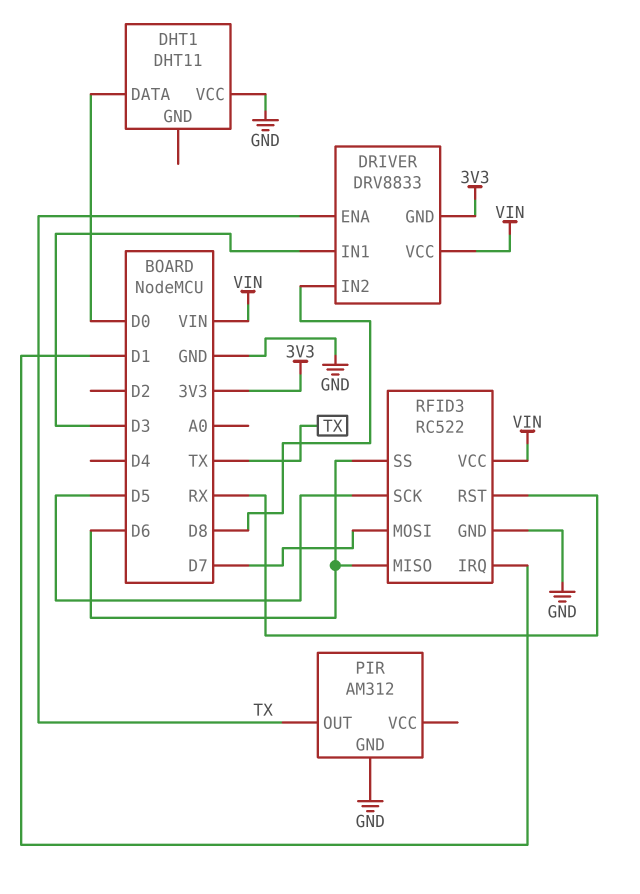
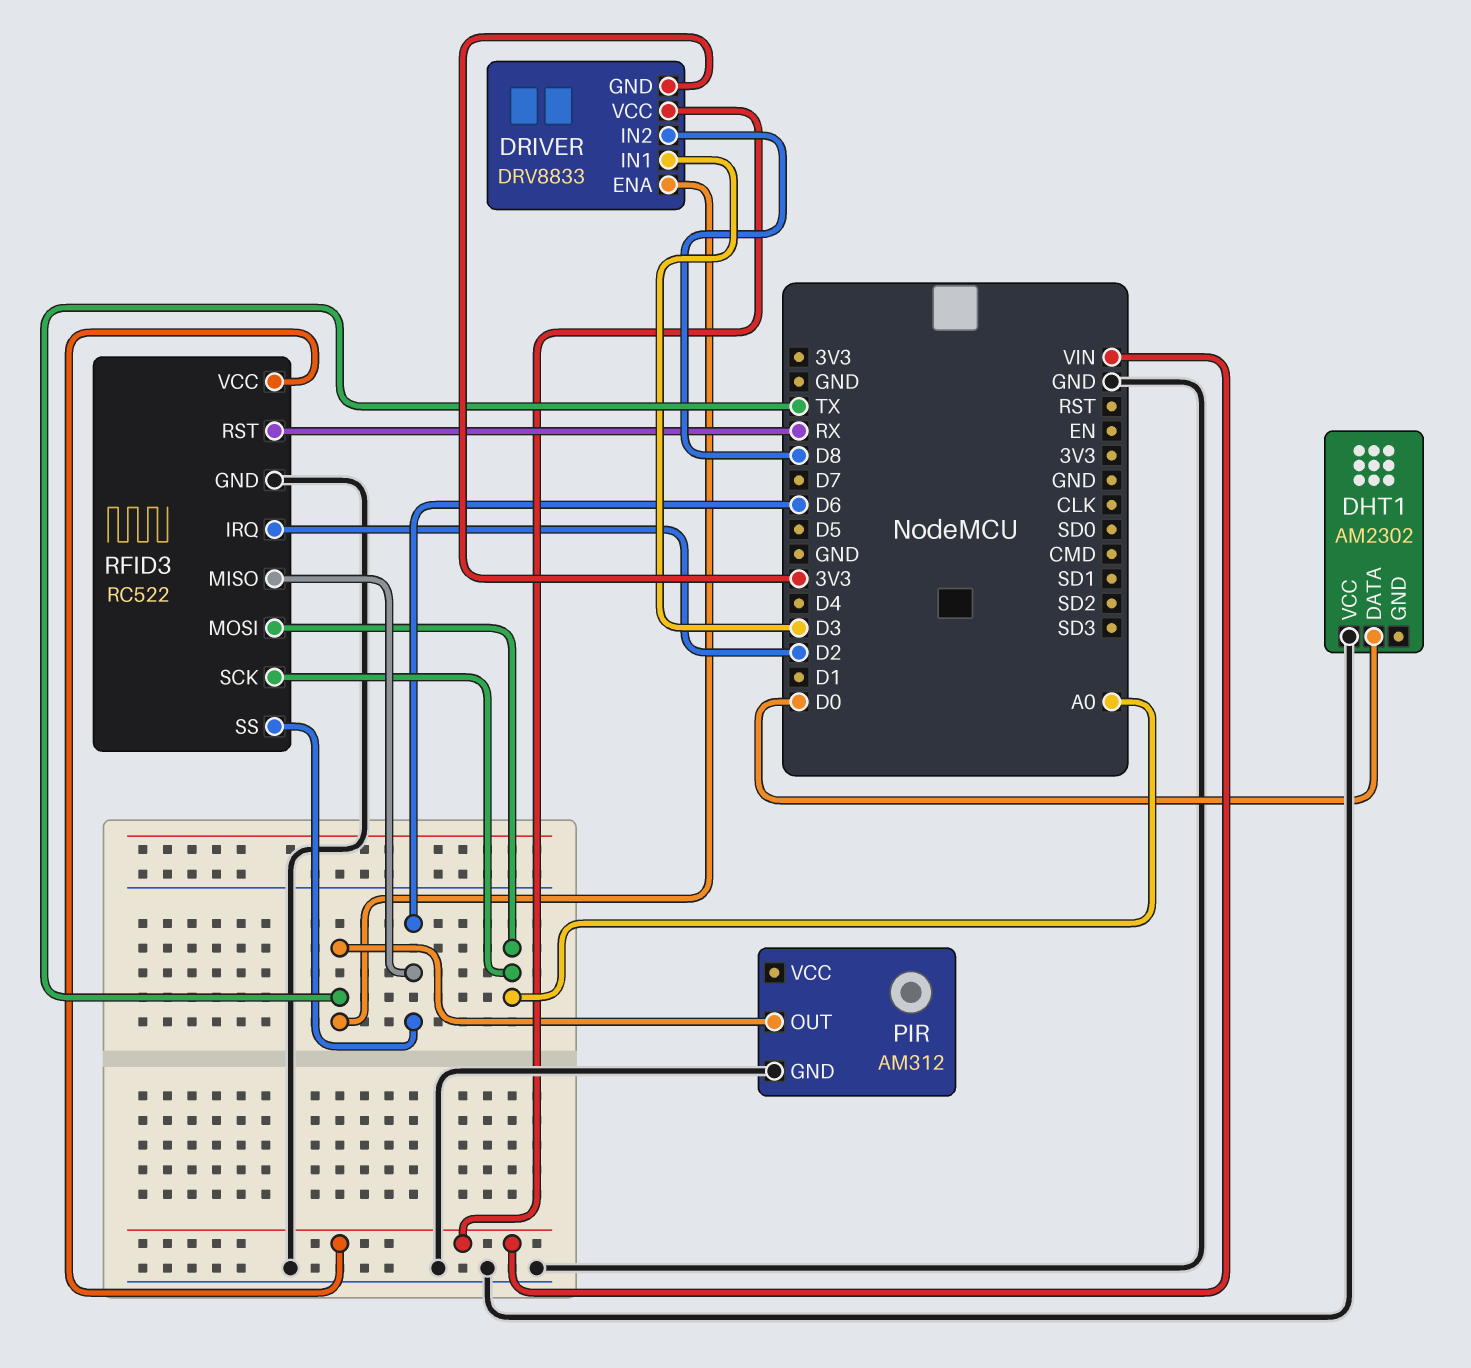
DHT1: DHT11 -> AM2302
RFID3 pin IRQ: D1 -> D2
RFID3 pin MOSI: D7 -> A0
RFID3 pin SCK: D5 -> A0

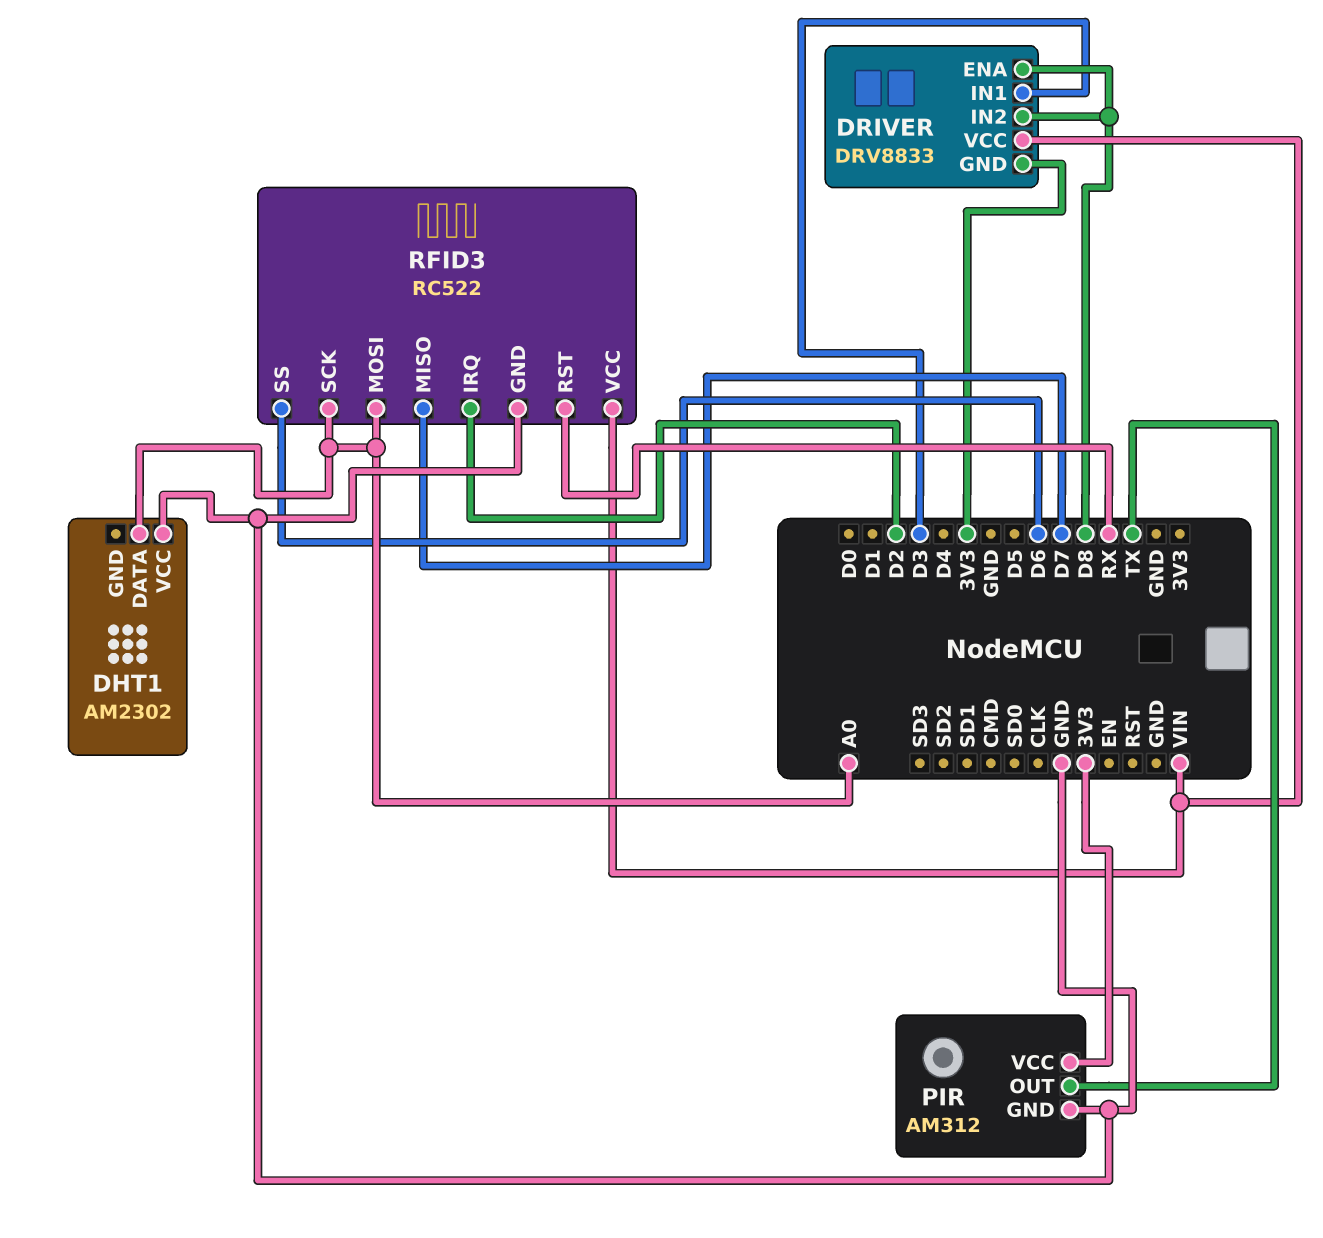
DHT1 pin DATA: D0 -> A0
DRIVER pin ENA: TX -> D8
PIR pin VCC: none -> 3V3
RFID3 pin MISO: D6 -> D7

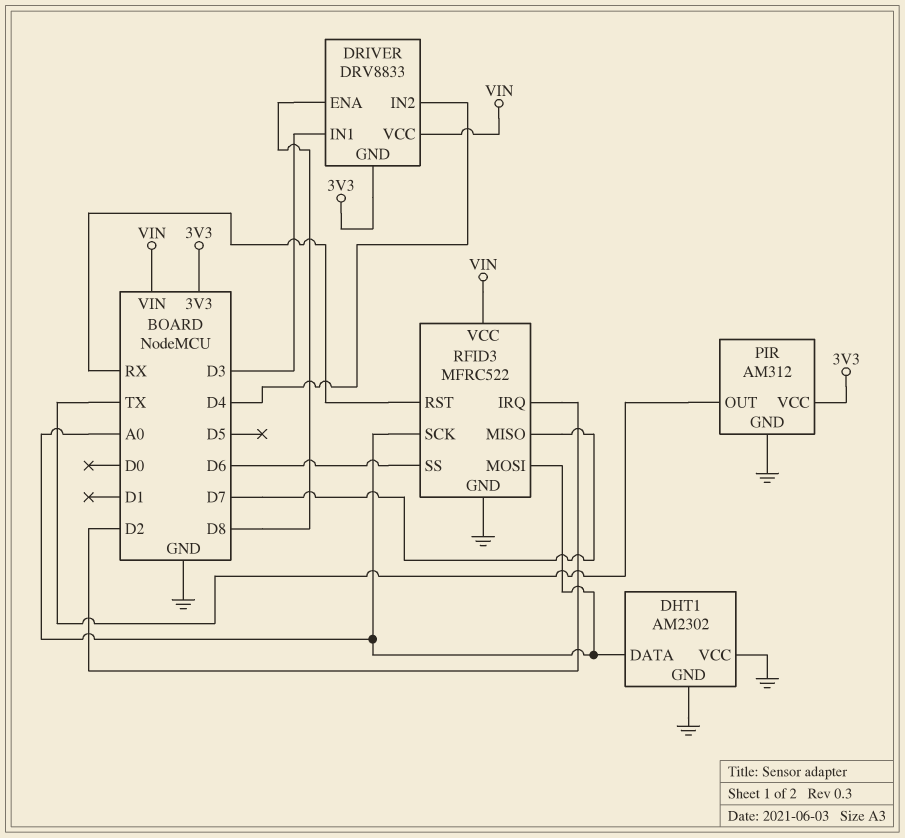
DHT1 pin GND: none -> GND
DRIVER pin IN2: D8 -> D4
RFID3: RC522 -> MFRC522

